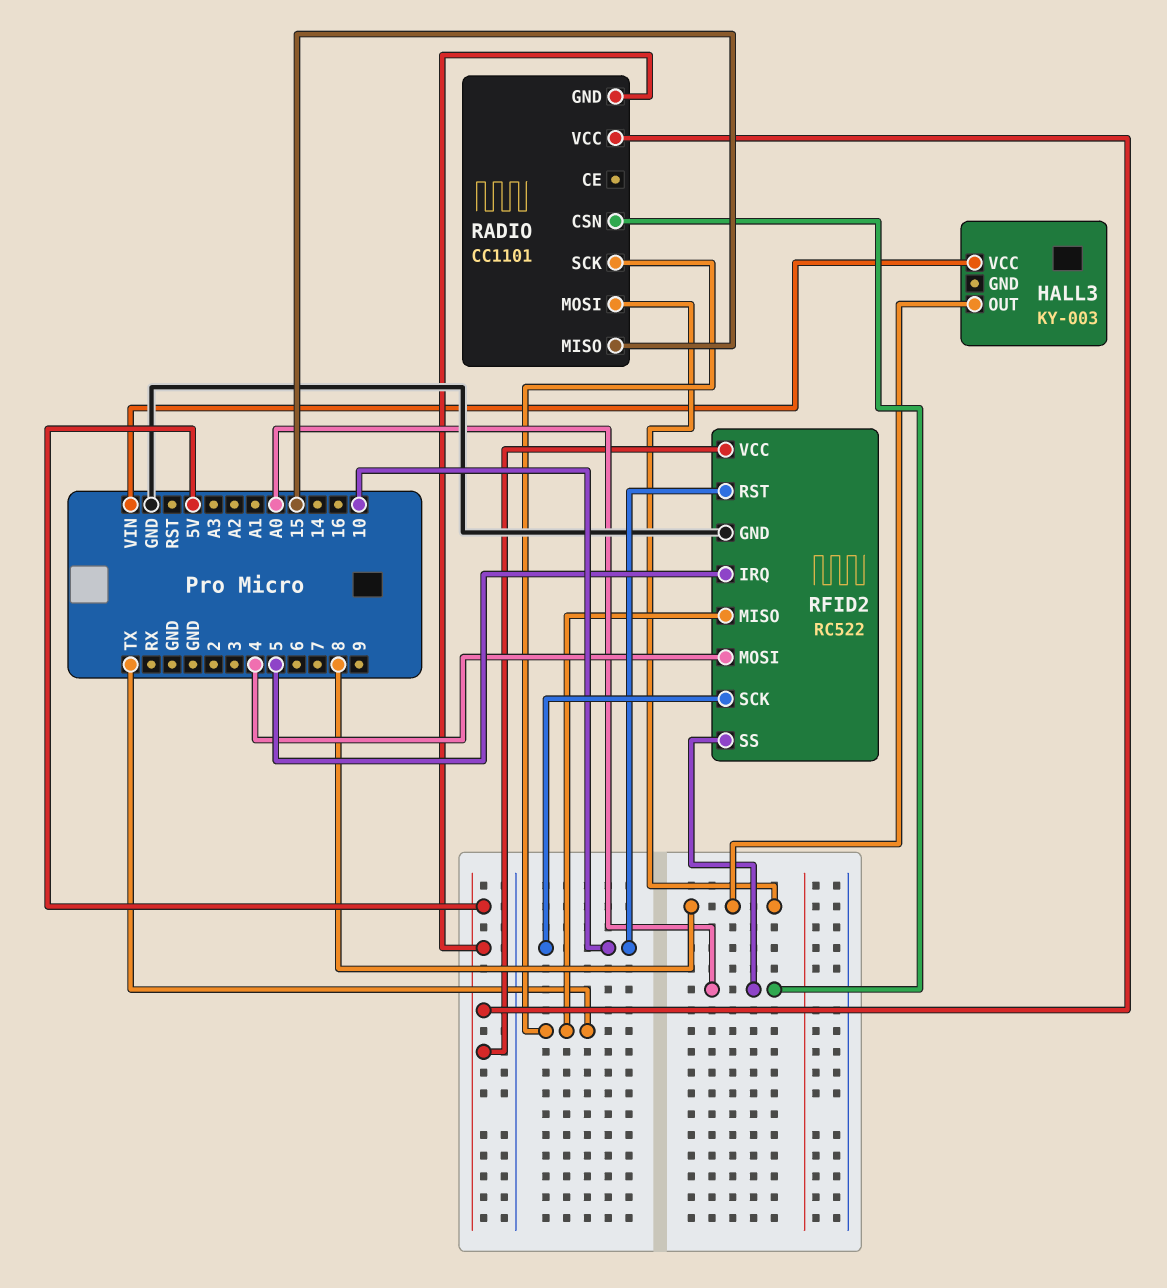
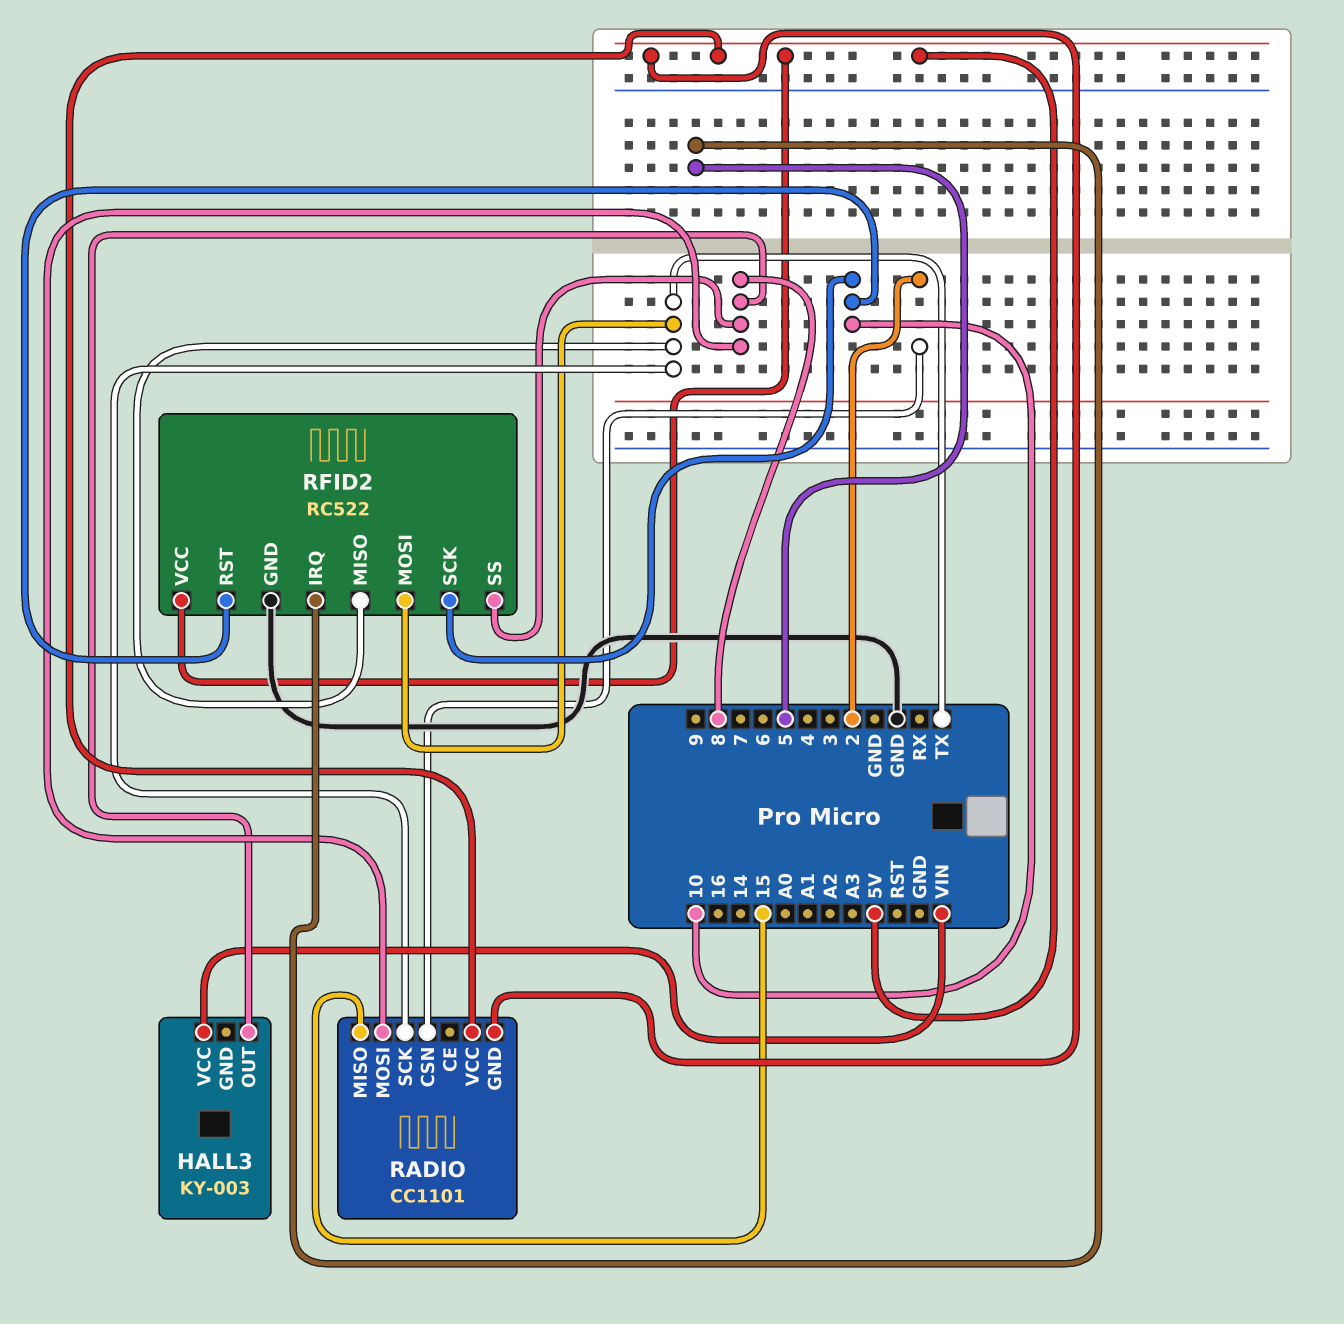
RADIO pin CSN: A0 -> 2
RFID2 pin MOSI: 4 -> TX
RFID2 pin SS: A0 -> 8

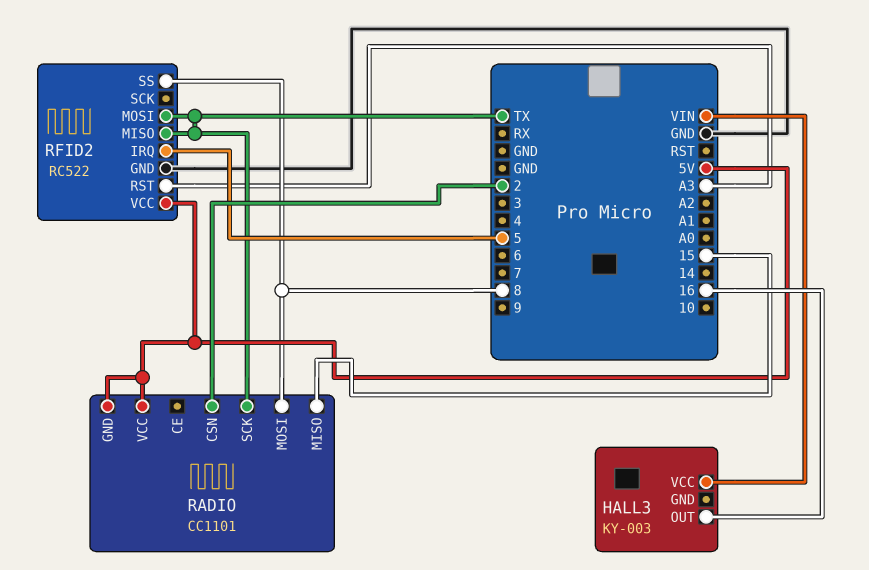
HALL3 pin OUT: 8 -> 16
RFID2 pin RST: 10 -> A3
RFID2 pin SCK: 10 -> none

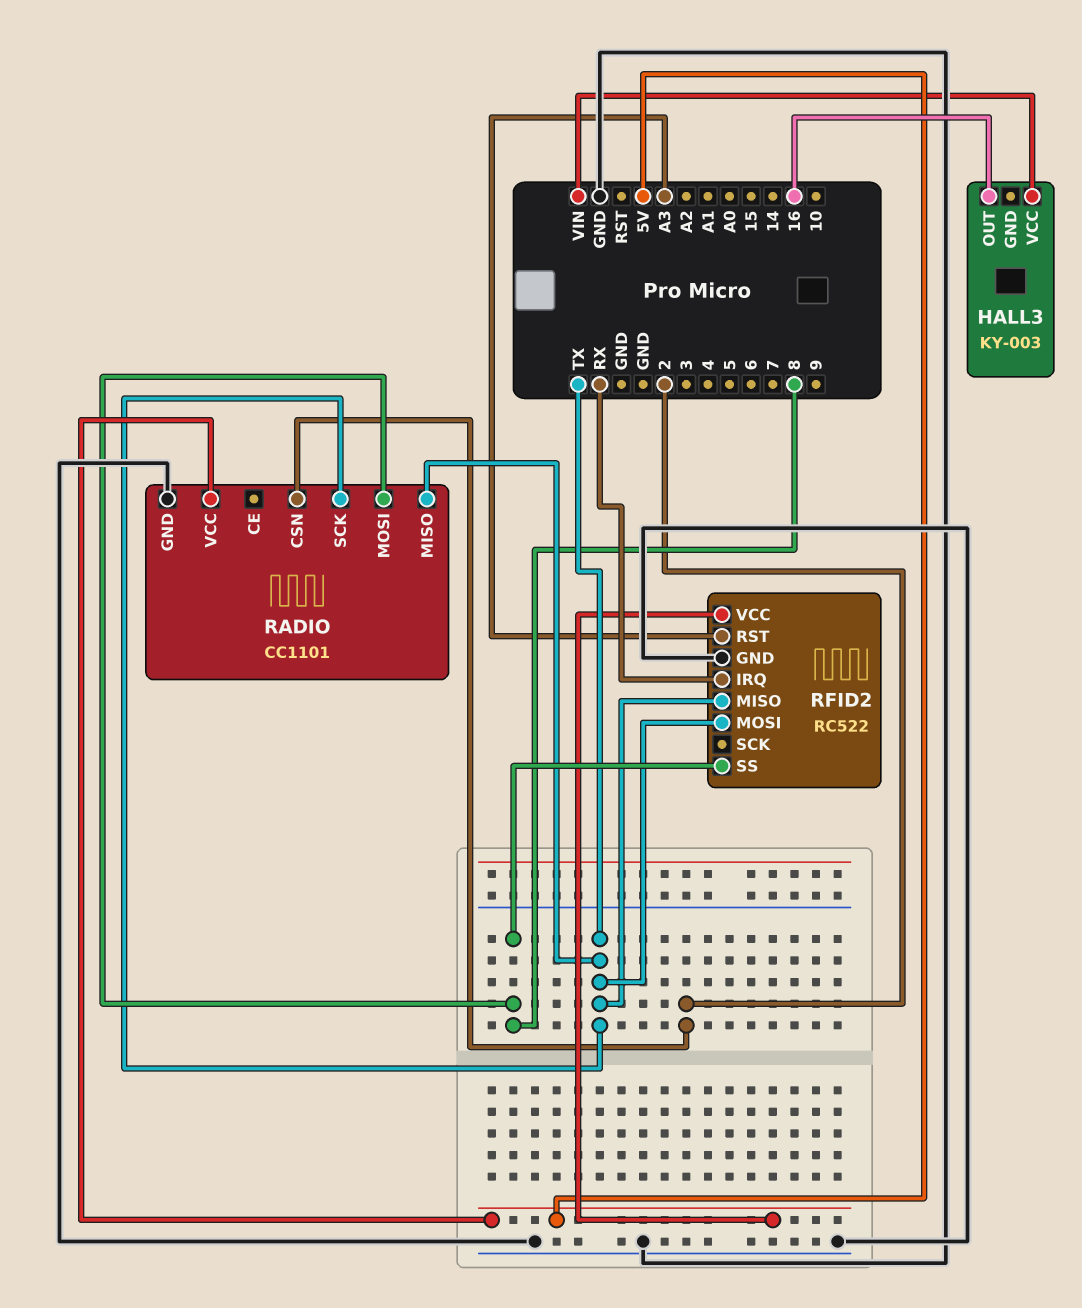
RADIO pin GND: 5V -> GND
RADIO pin MISO: 15 -> TX
RFID2 pin IRQ: 5 -> RX

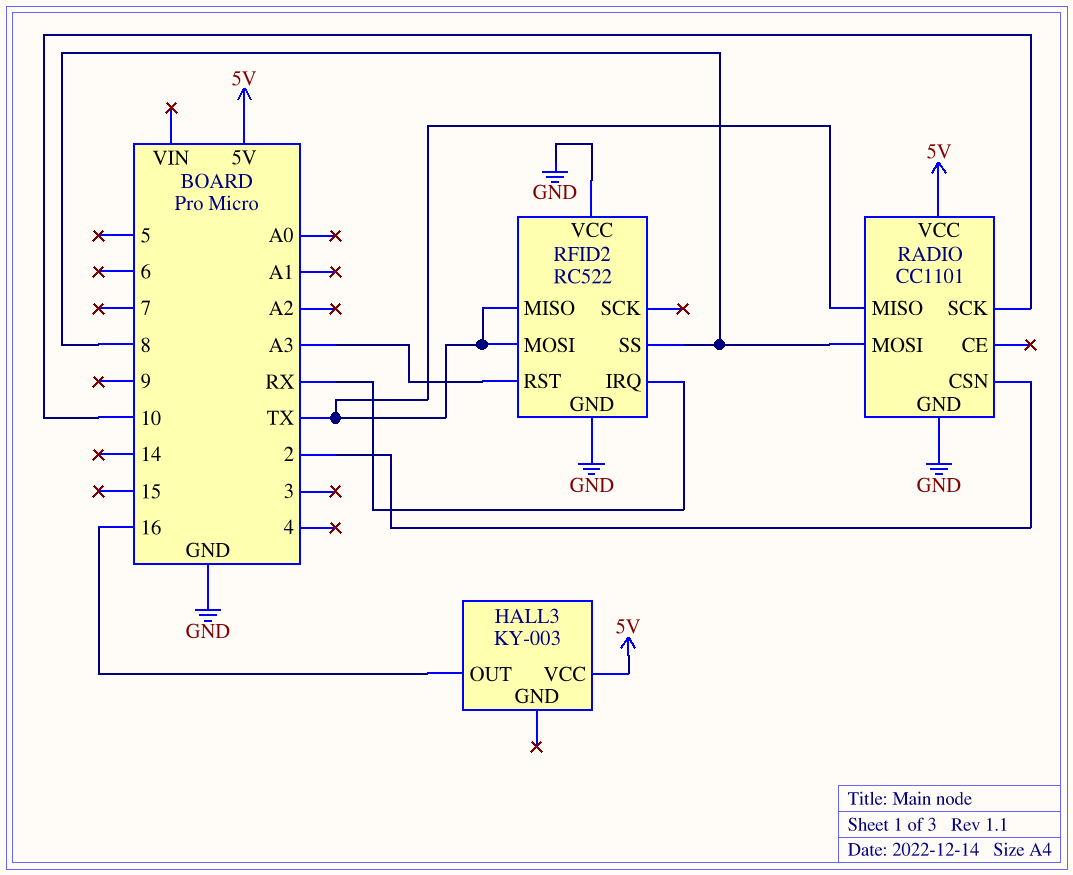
HALL3 pin VCC: VIN -> 5V
RADIO pin SCK: TX -> 10
RFID2 pin VCC: 5V -> GND

